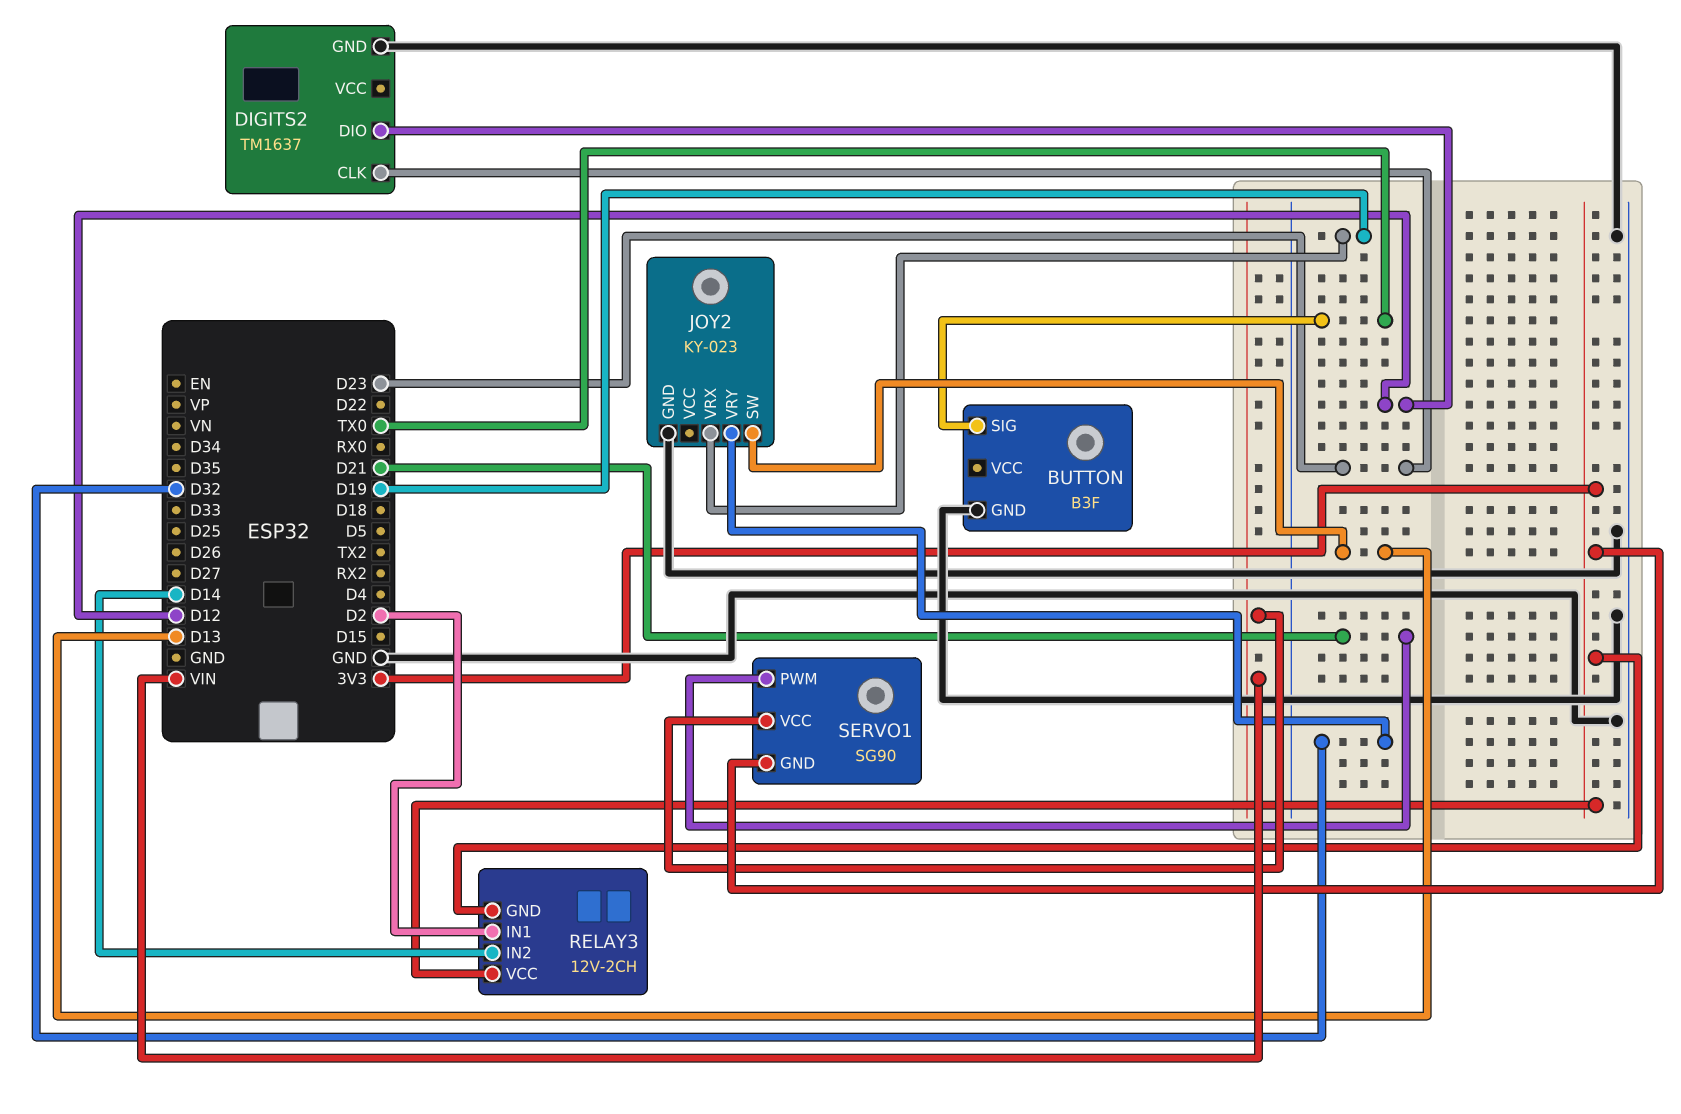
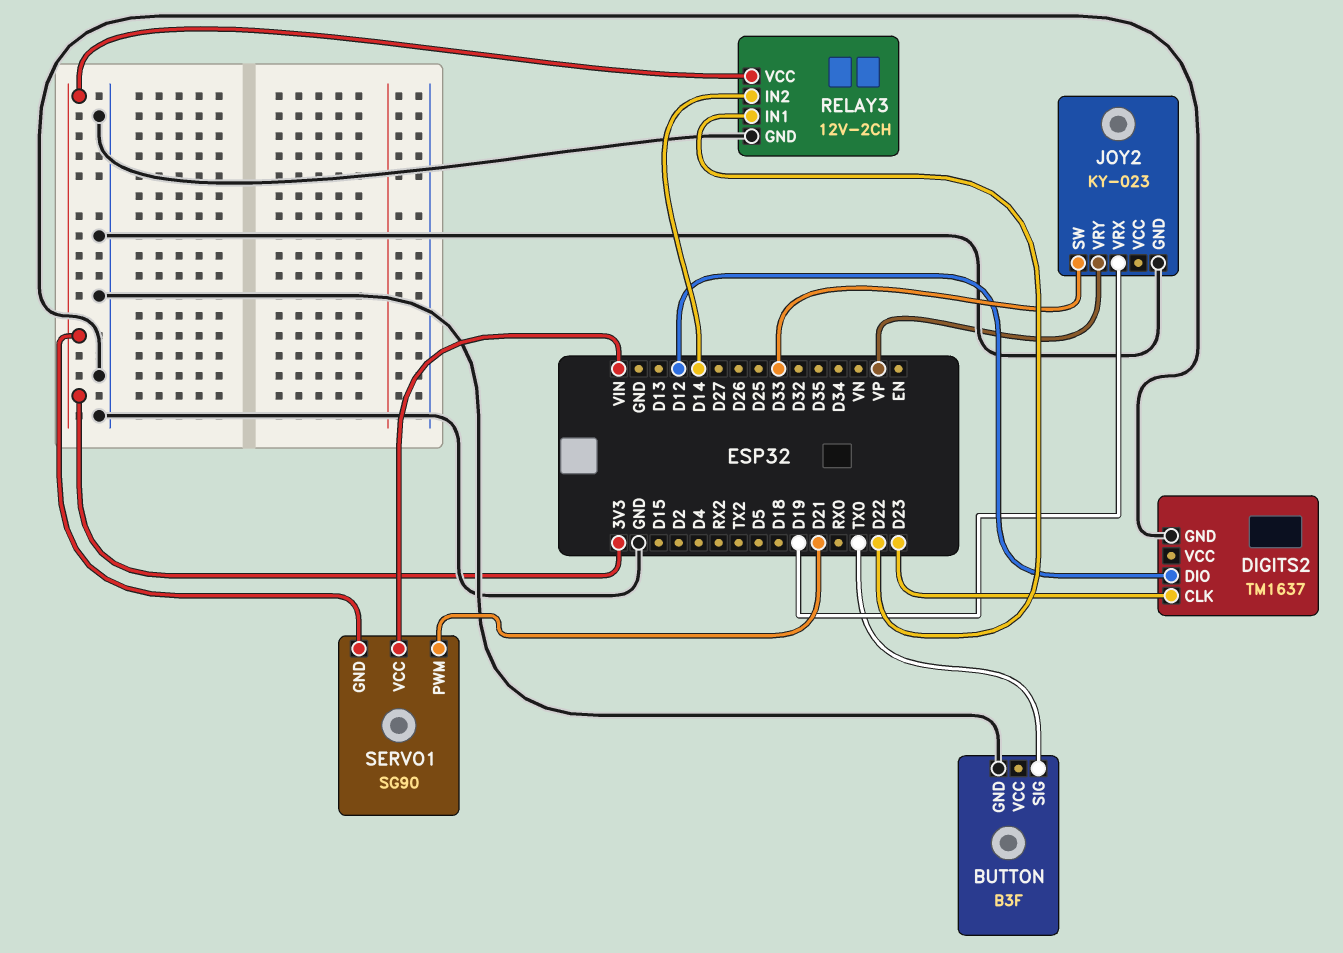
JOY2 pin SW: D13 -> D33
JOY2 pin VRY: D32 -> VP
RELAY3 pin GND: 3V3 -> GND
RELAY3 pin IN1: D2 -> D22

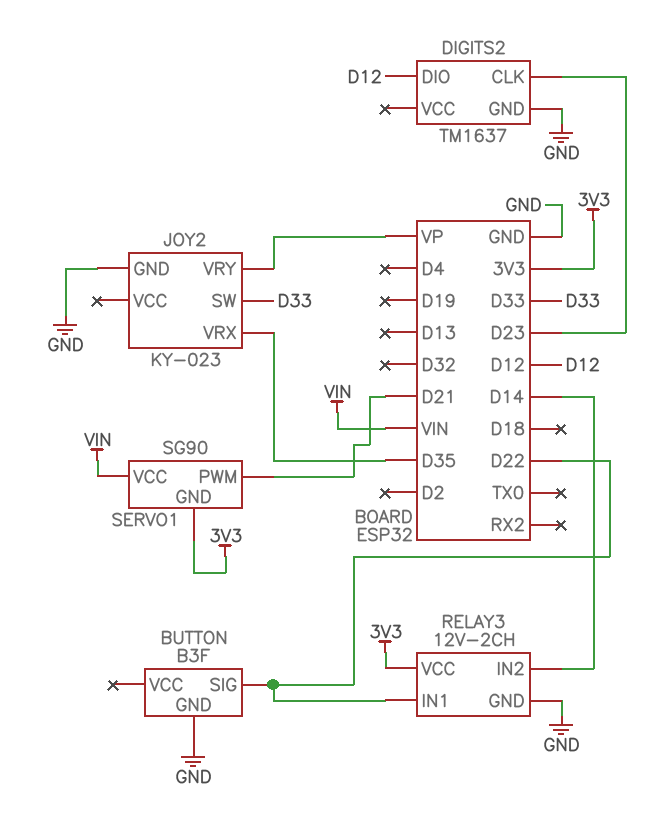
BUTTON pin SIG: TX0 -> D22
JOY2 pin VRX: D19 -> D35

